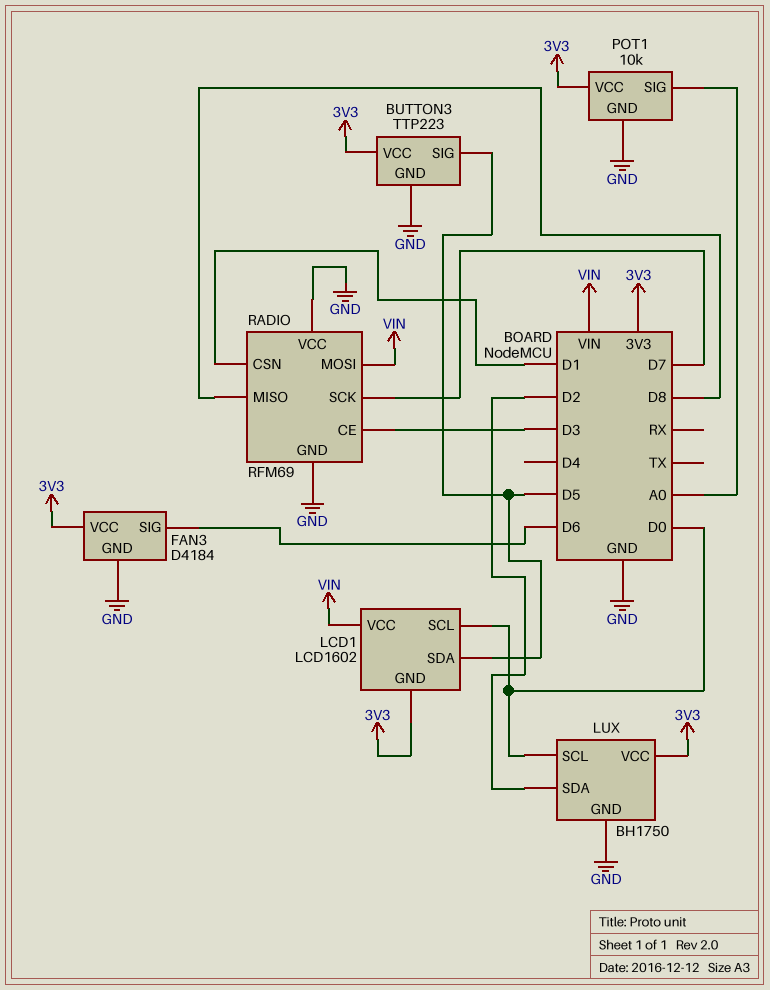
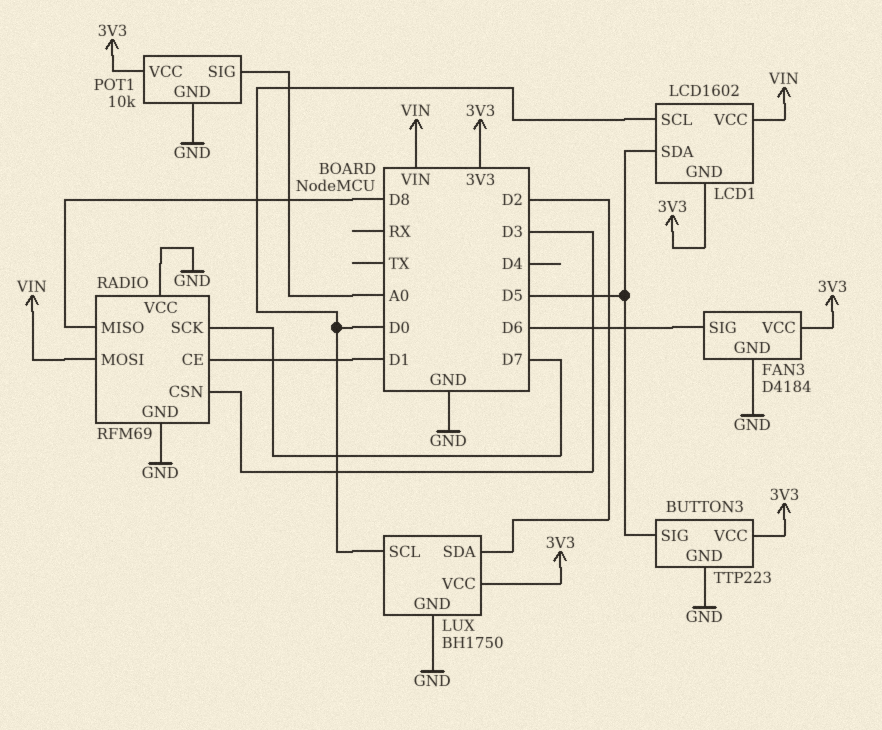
RADIO pin CE: D3 -> D1
RADIO pin CSN: D1 -> D3

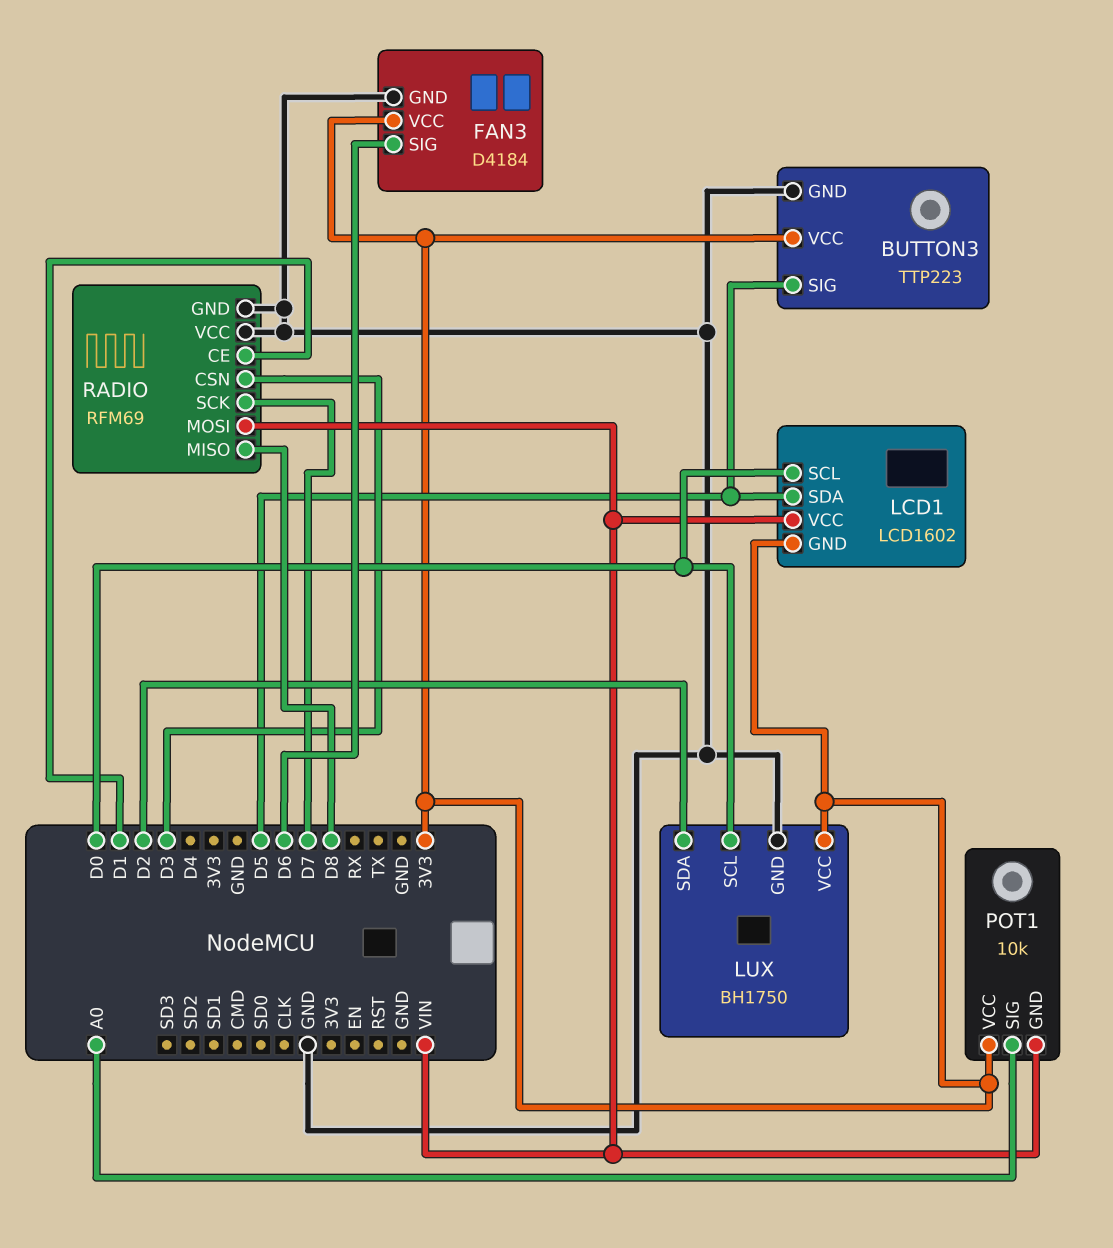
POT1 pin GND: GND -> VIN

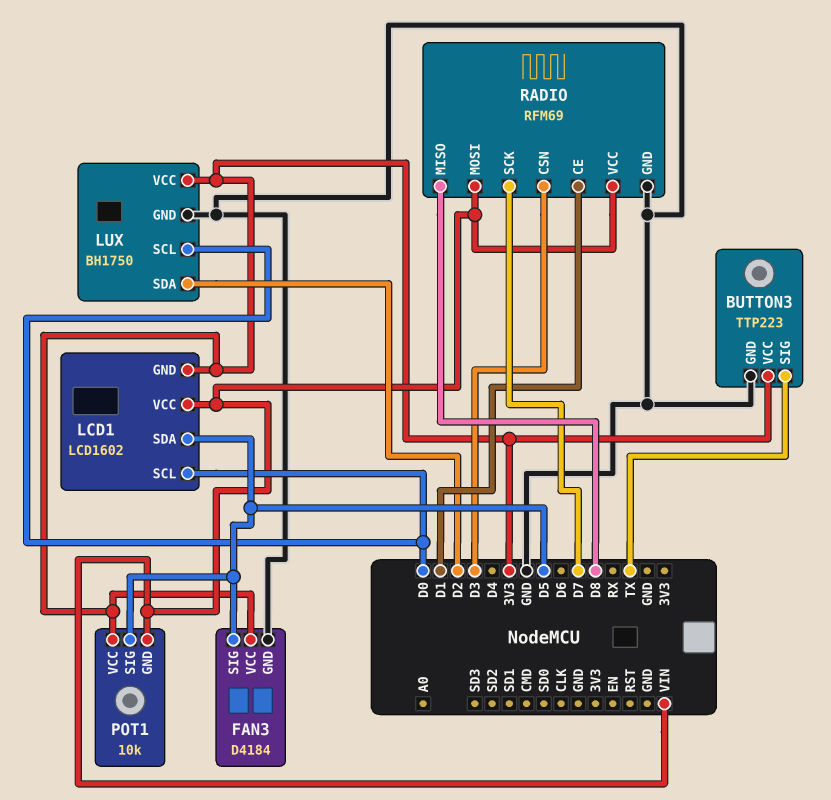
BUTTON3 pin SIG: D5 -> TX
FAN3 pin SIG: D6 -> D5
POT1 pin SIG: A0 -> D5
RADIO pin VCC: GND -> VIN

